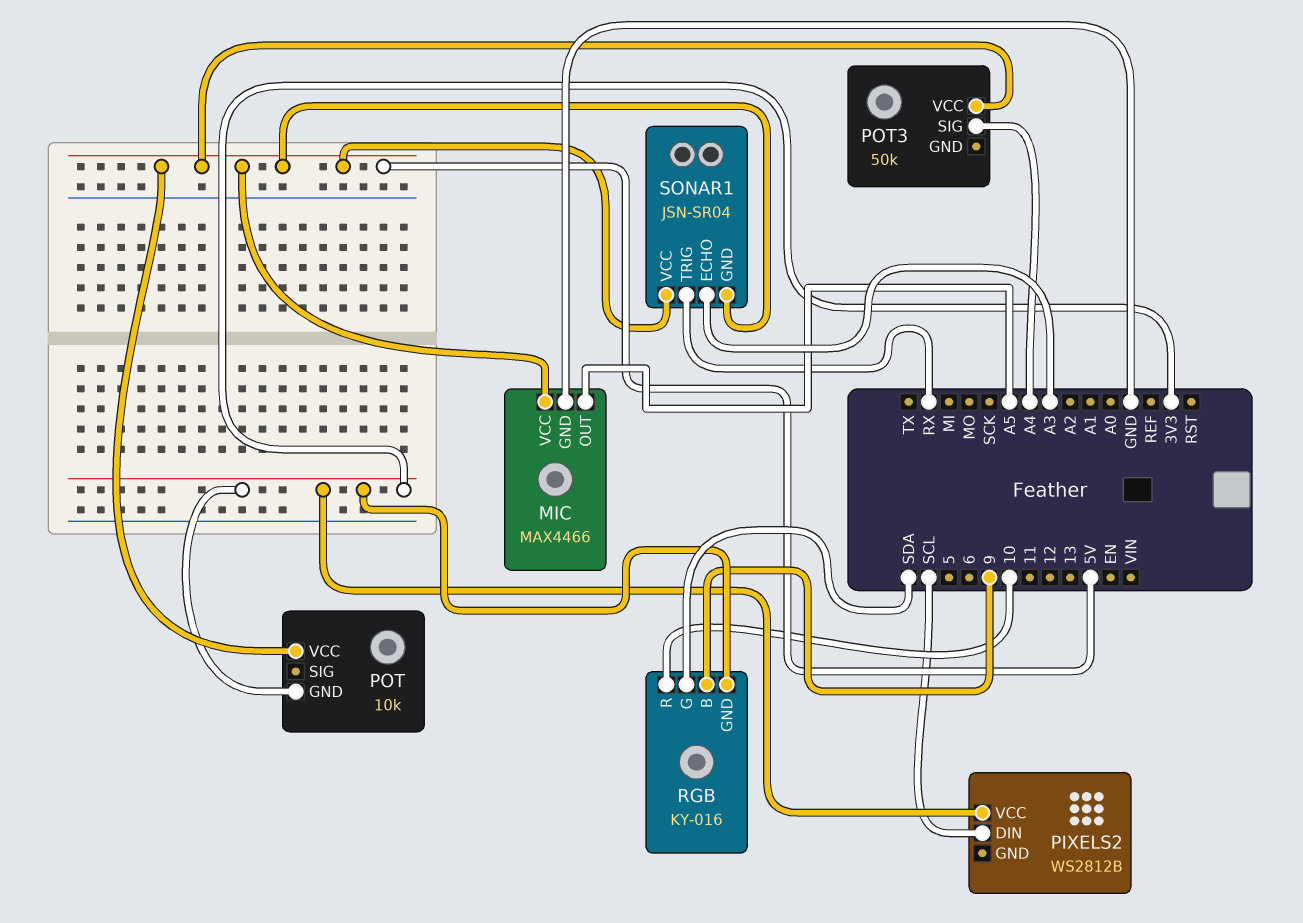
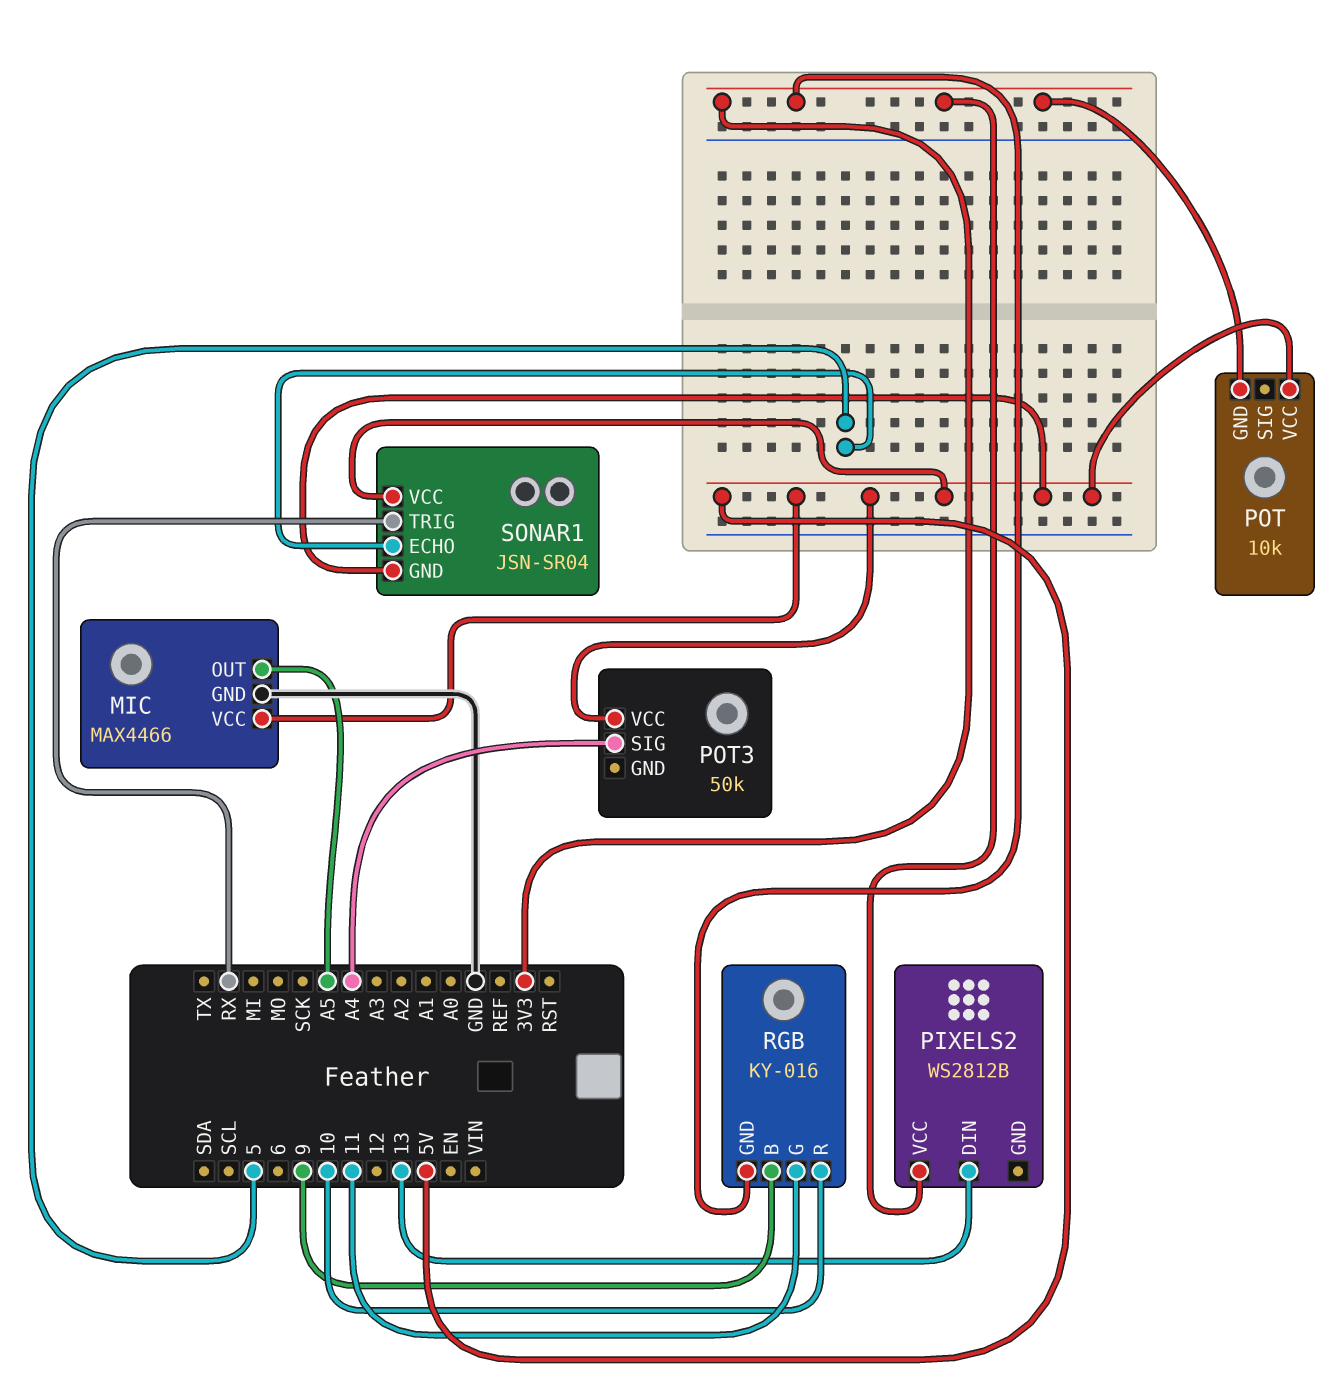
PIXELS2 pin DIN: SCL -> 13
RGB pin G: SDA -> 11
SONAR1 pin ECHO: A3 -> 5

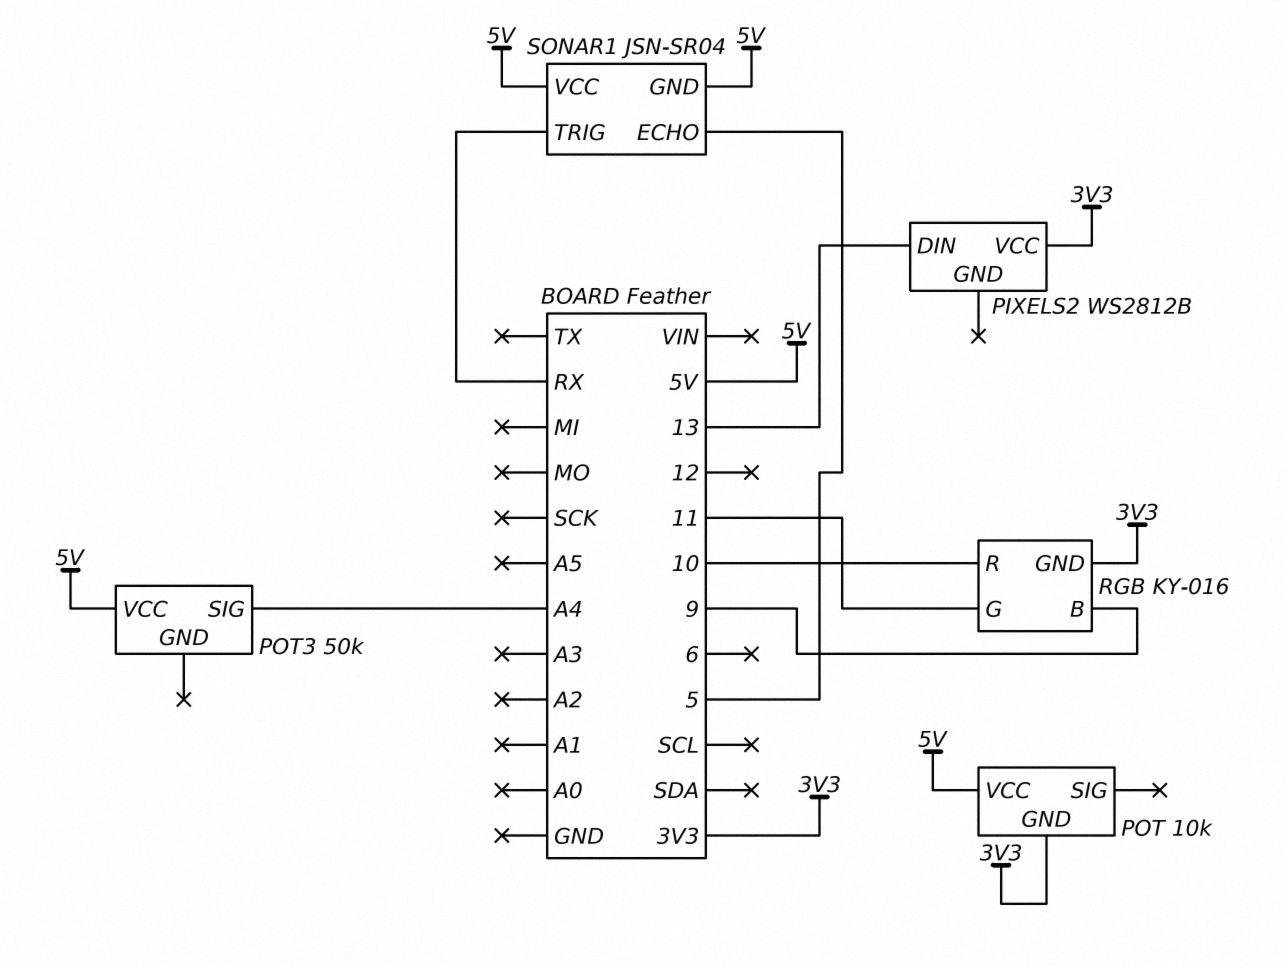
MIC: MAX4466 -> none
MIC pin GND: GND -> none
MIC pin OUT: A5 -> none
MIC pin VCC: 5V -> none

